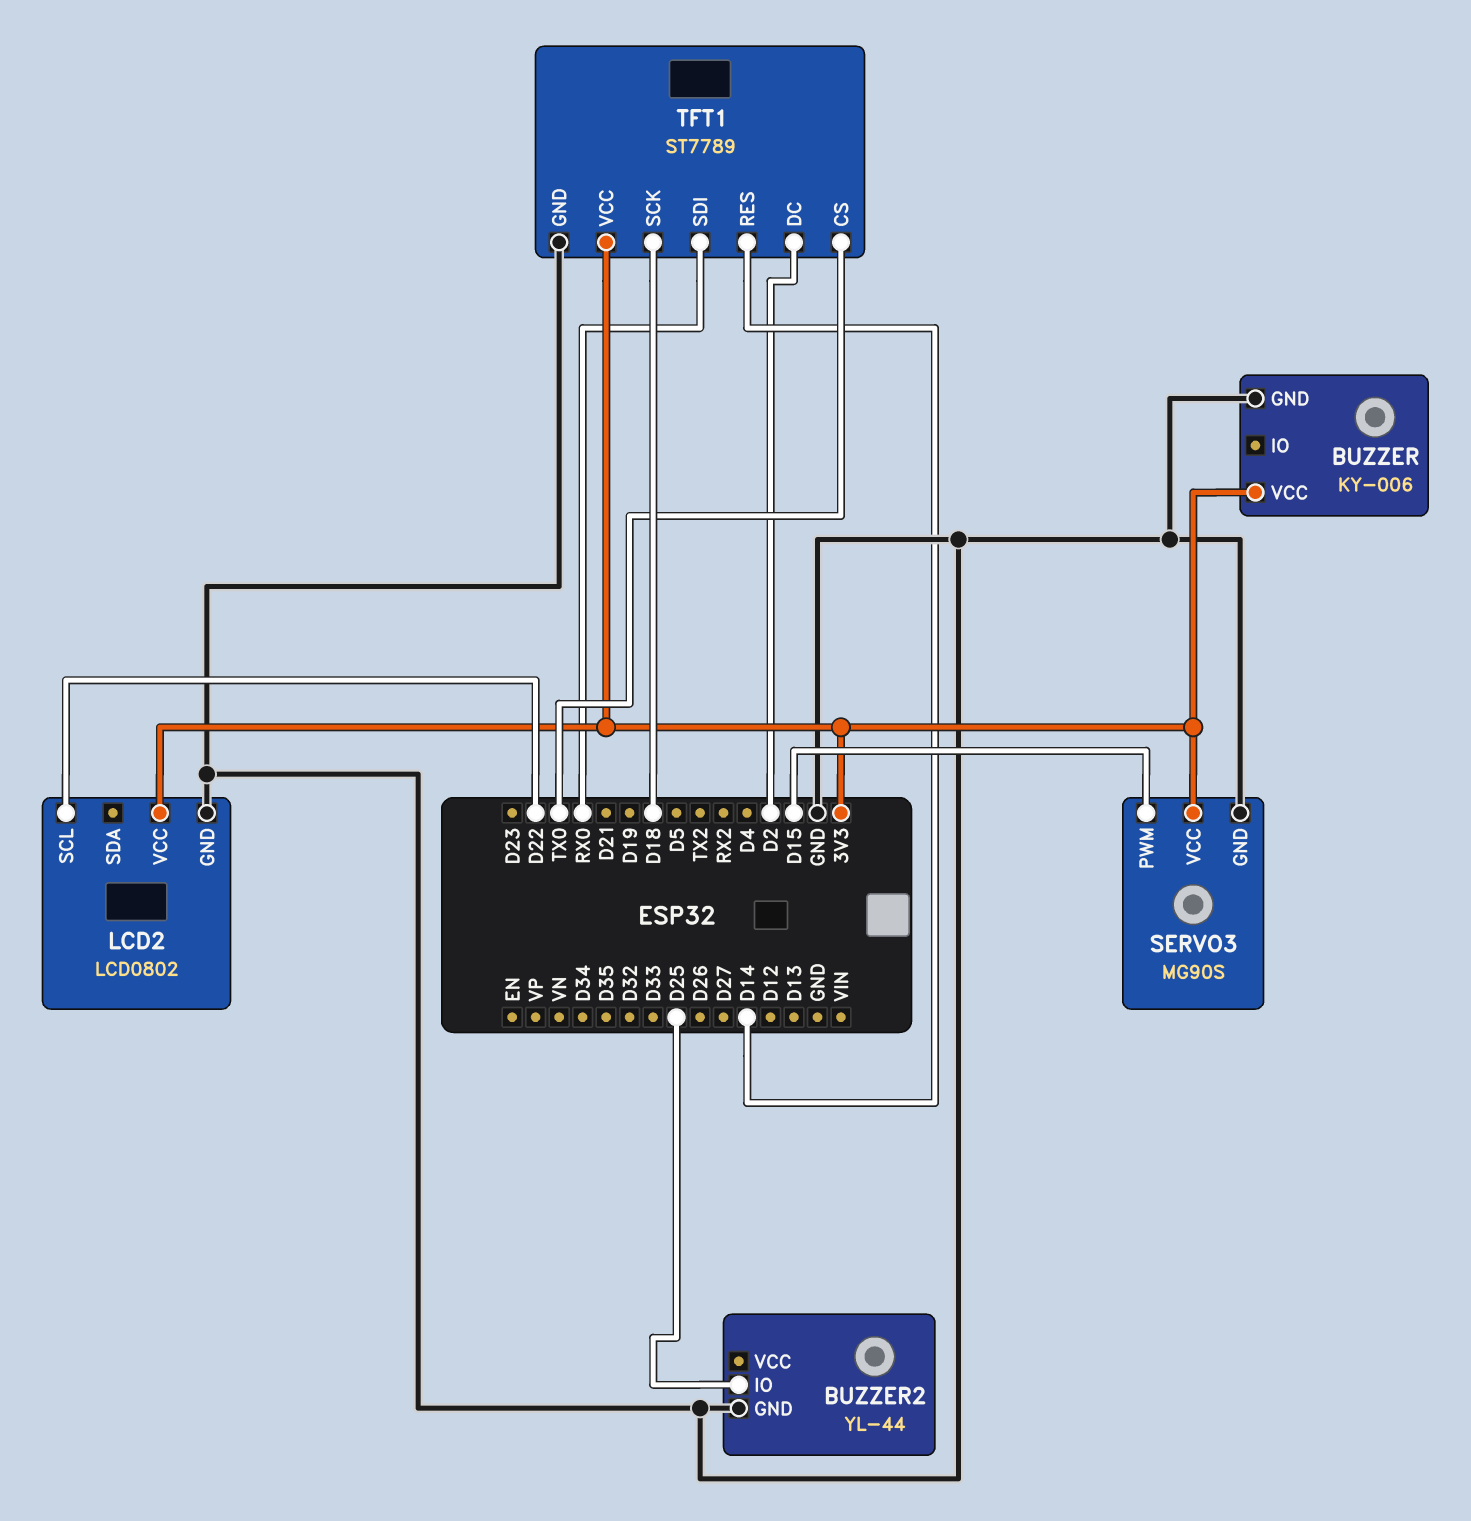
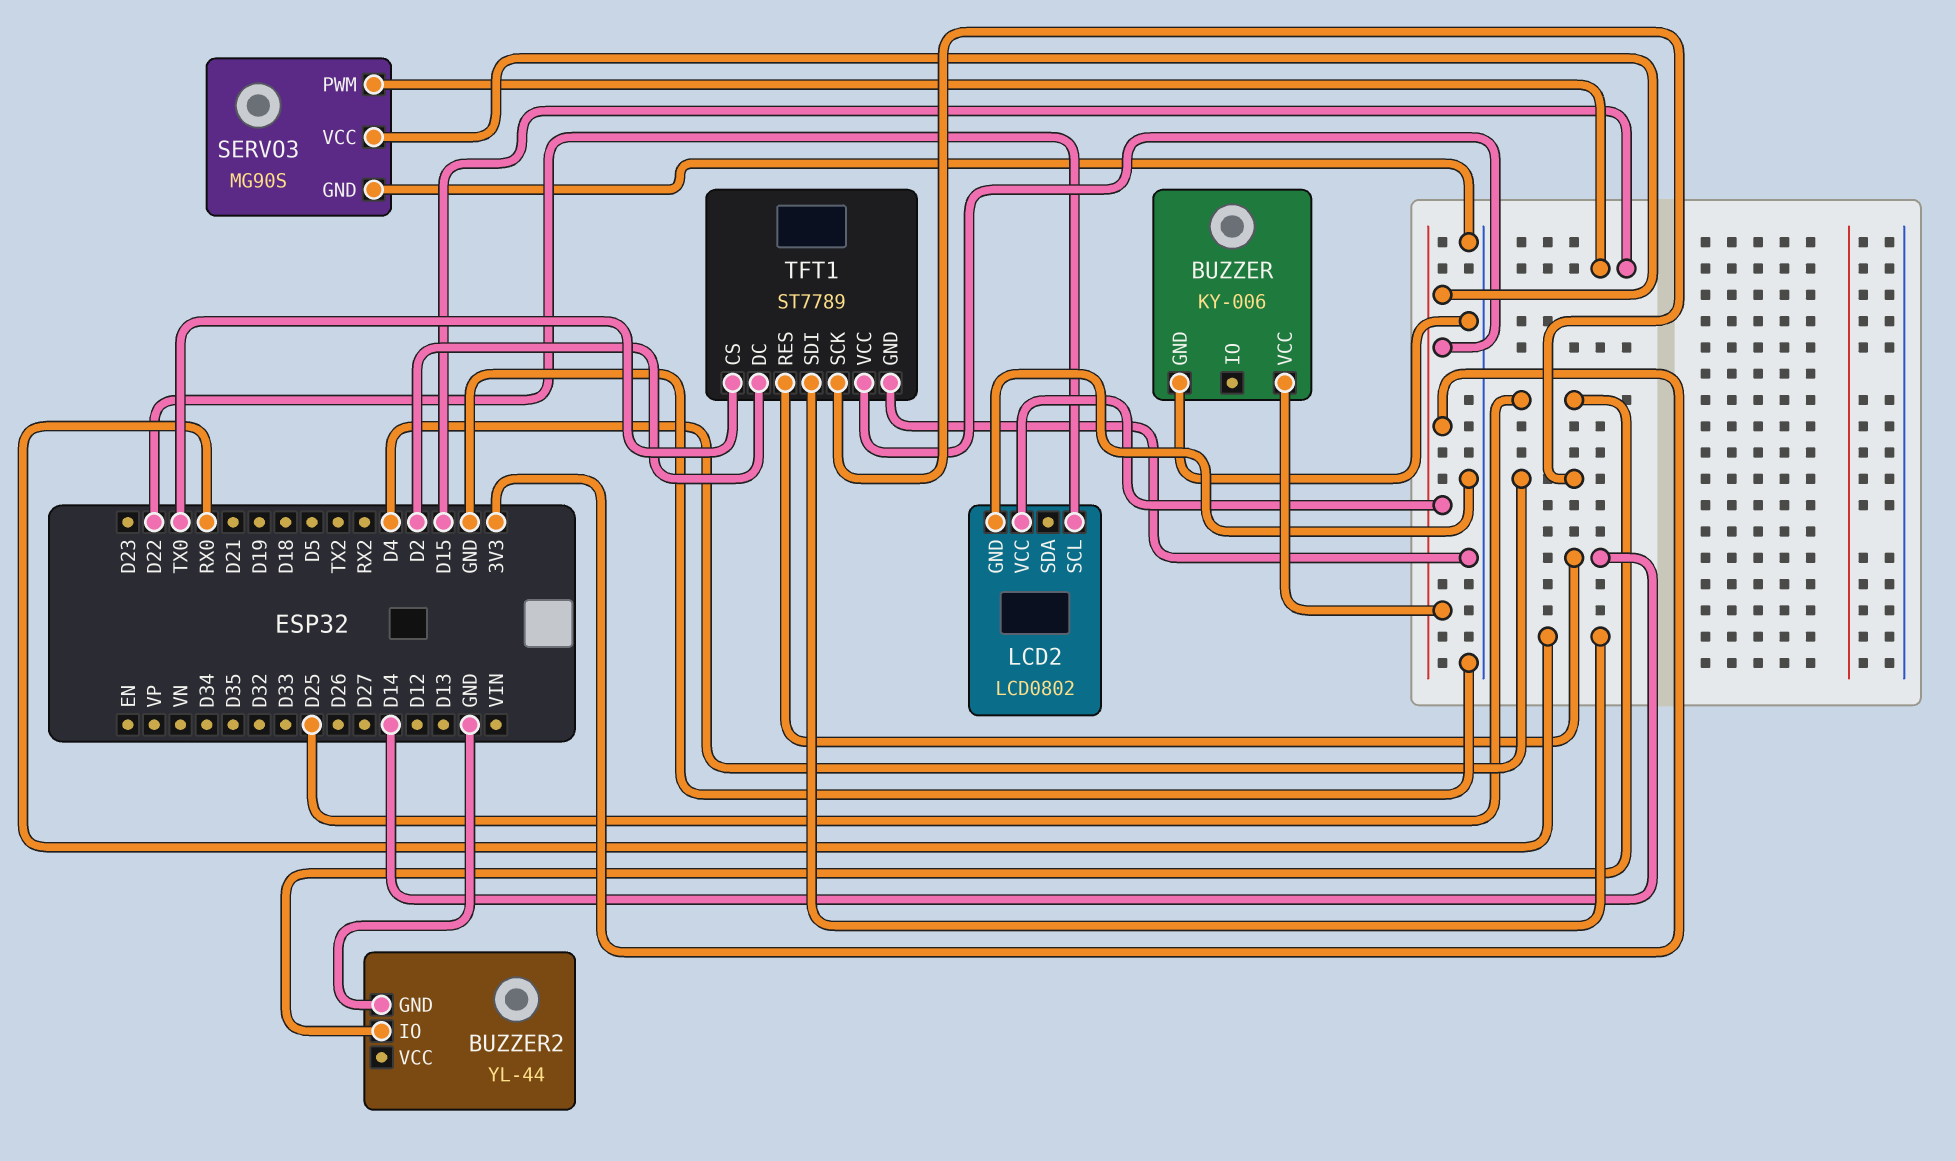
TFT1 pin SCK: D18 -> D4

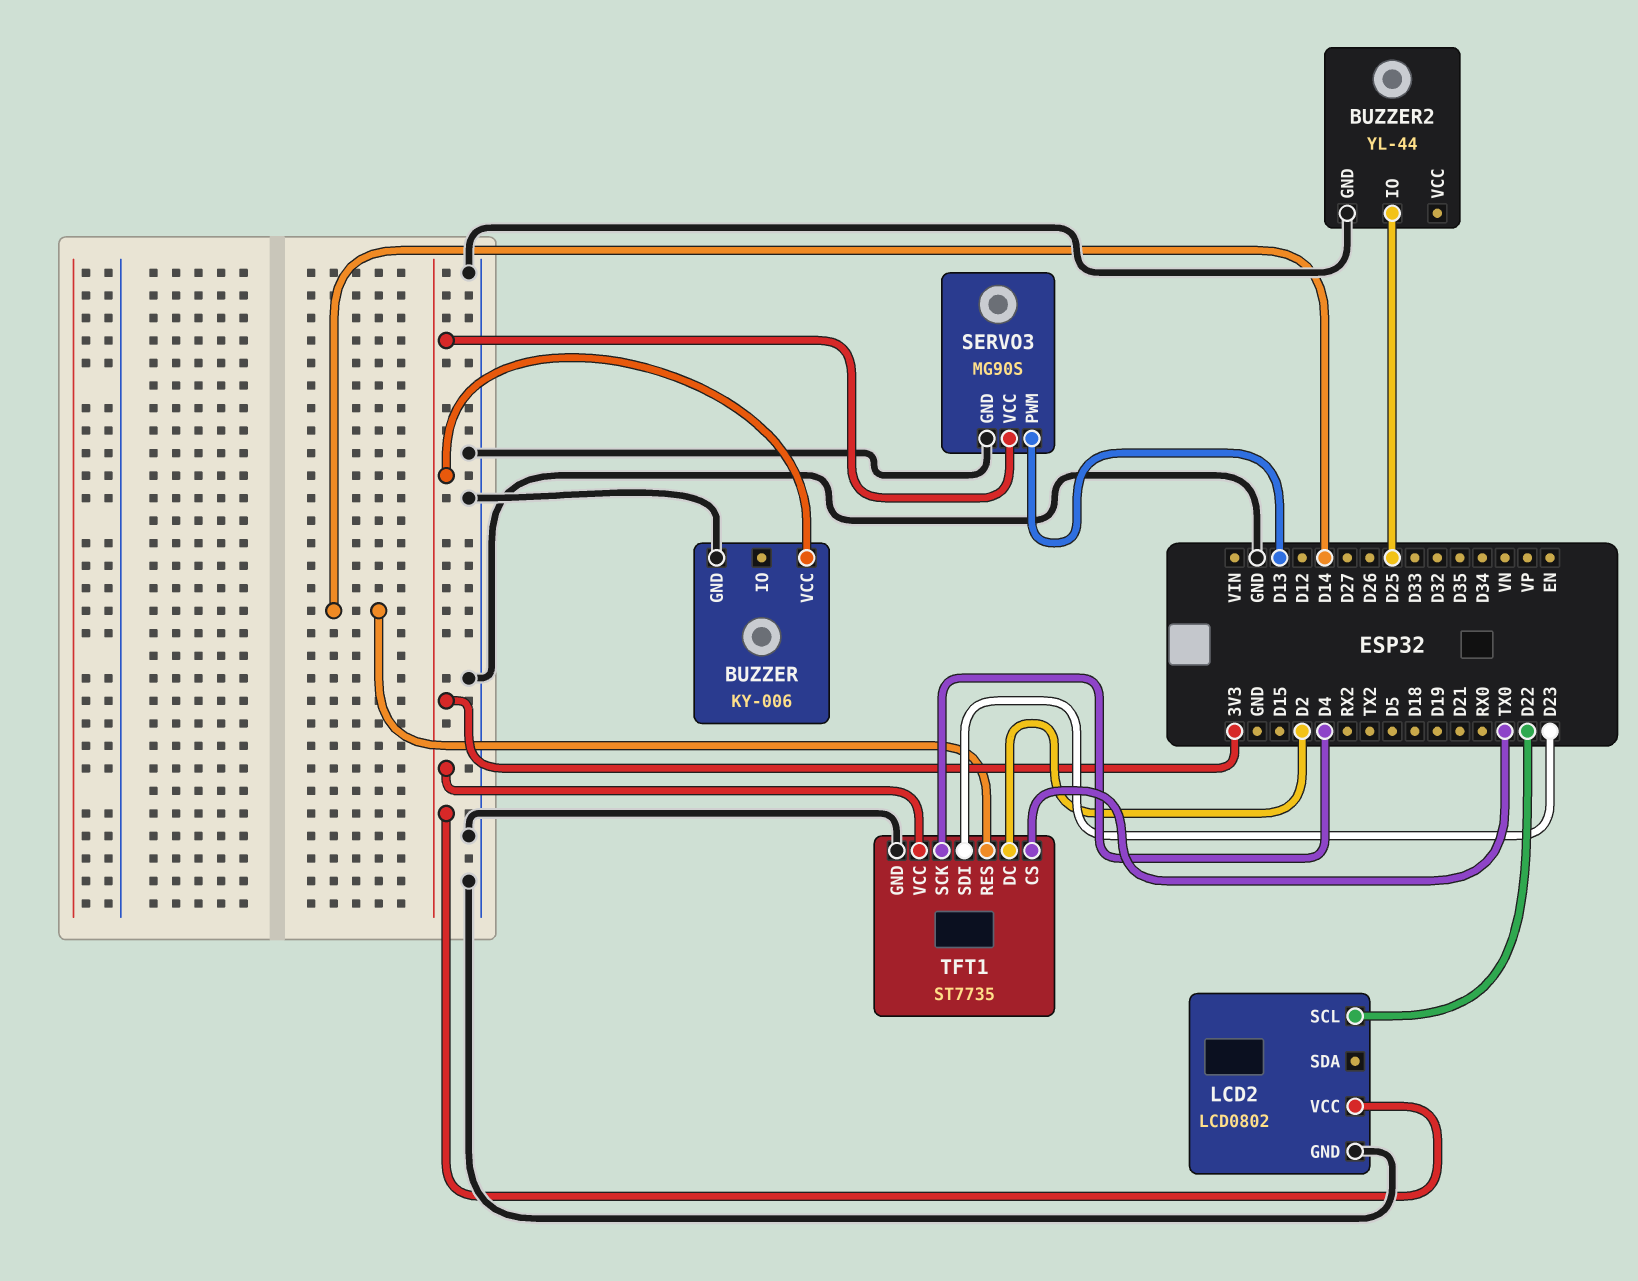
SERVO3 pin PWM: D15 -> D13
TFT1: ST7789 -> ST7735
TFT1 pin SDI: RX0 -> D23

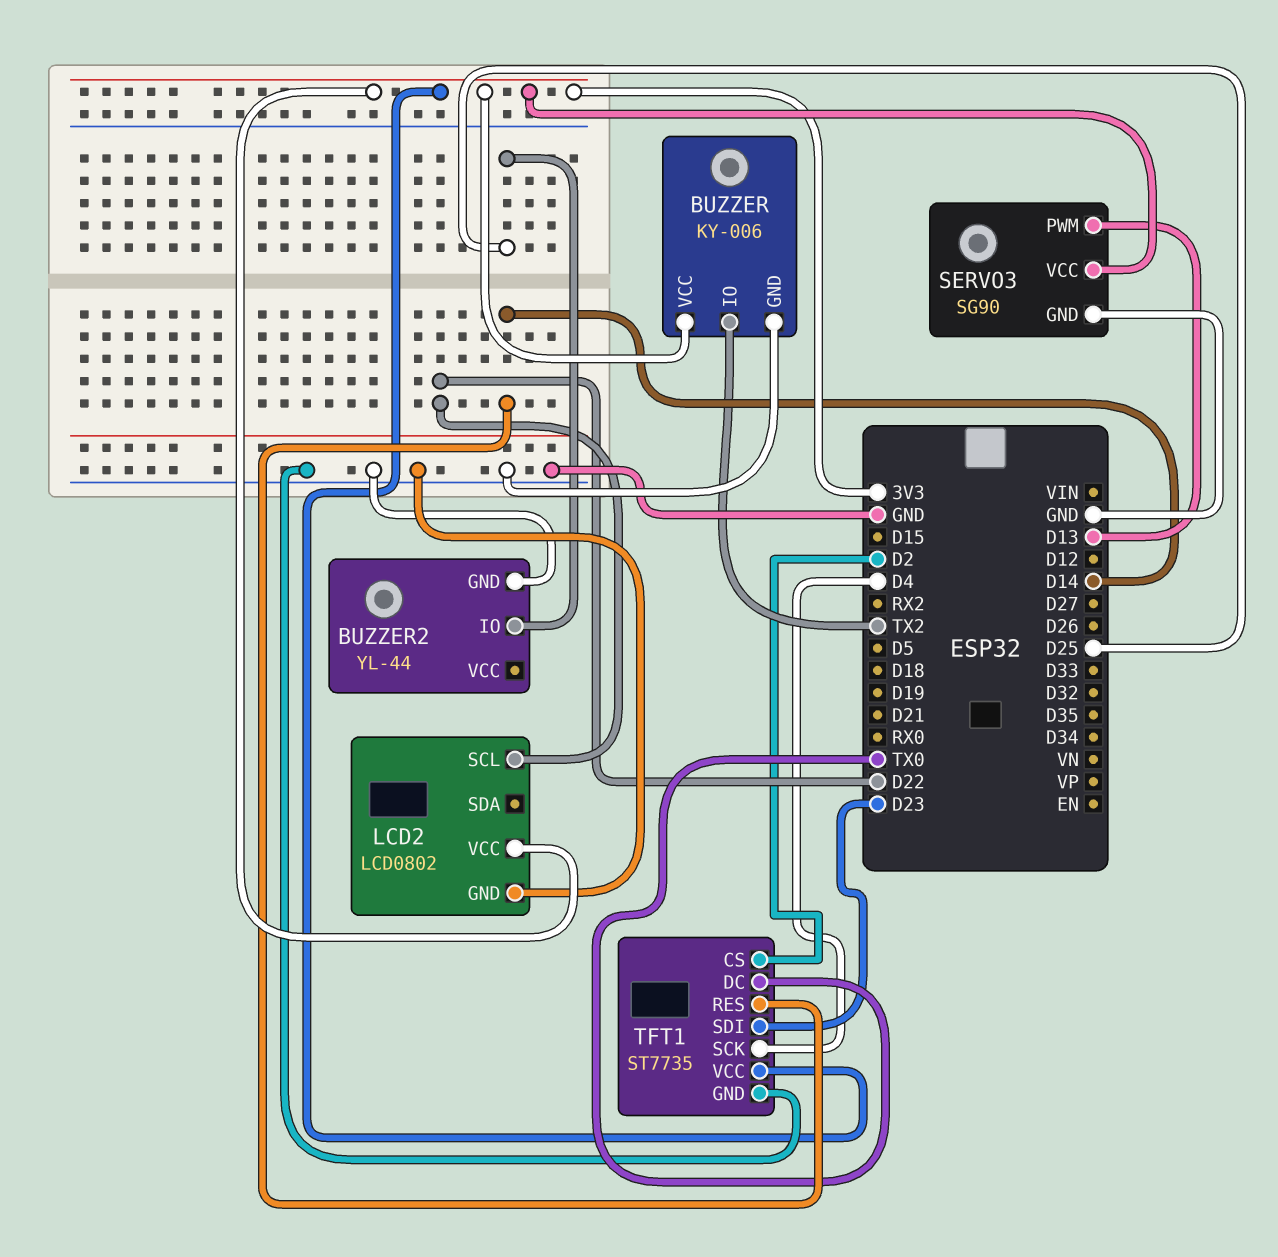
BUZZER pin IO: none -> TX2
SERVO3: MG90S -> SG90
TFT1 pin CS: TX0 -> D2
TFT1 pin DC: D2 -> TX0

